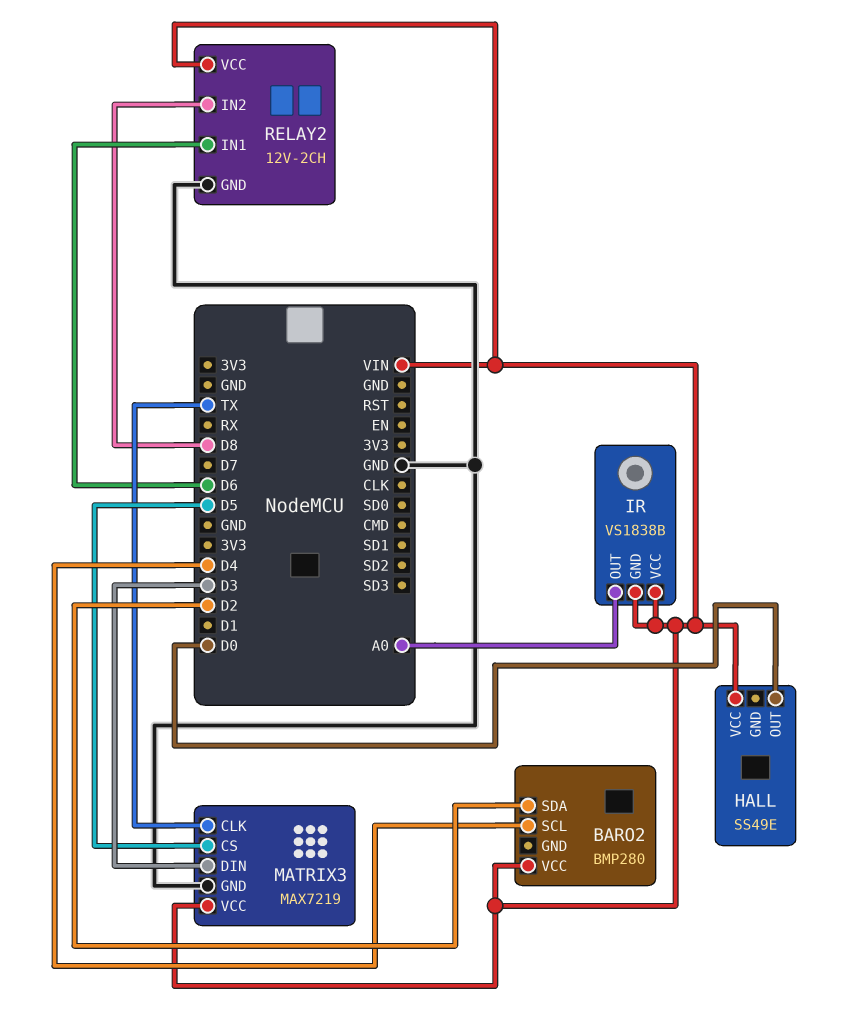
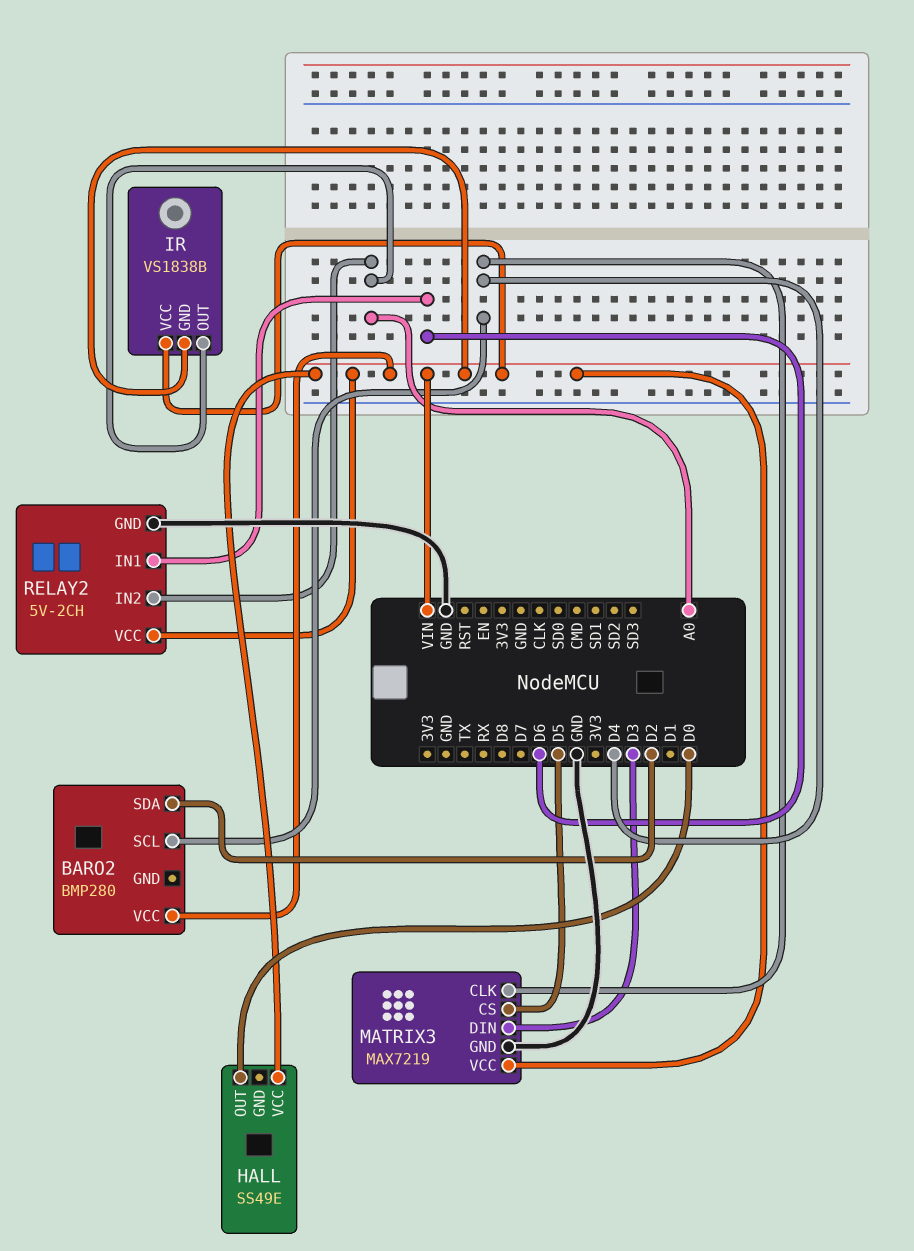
MATRIX3 pin CLK: TX -> D4
RELAY2: 12V-2CH -> 5V-2CH
RELAY2 pin IN2: D8 -> A0

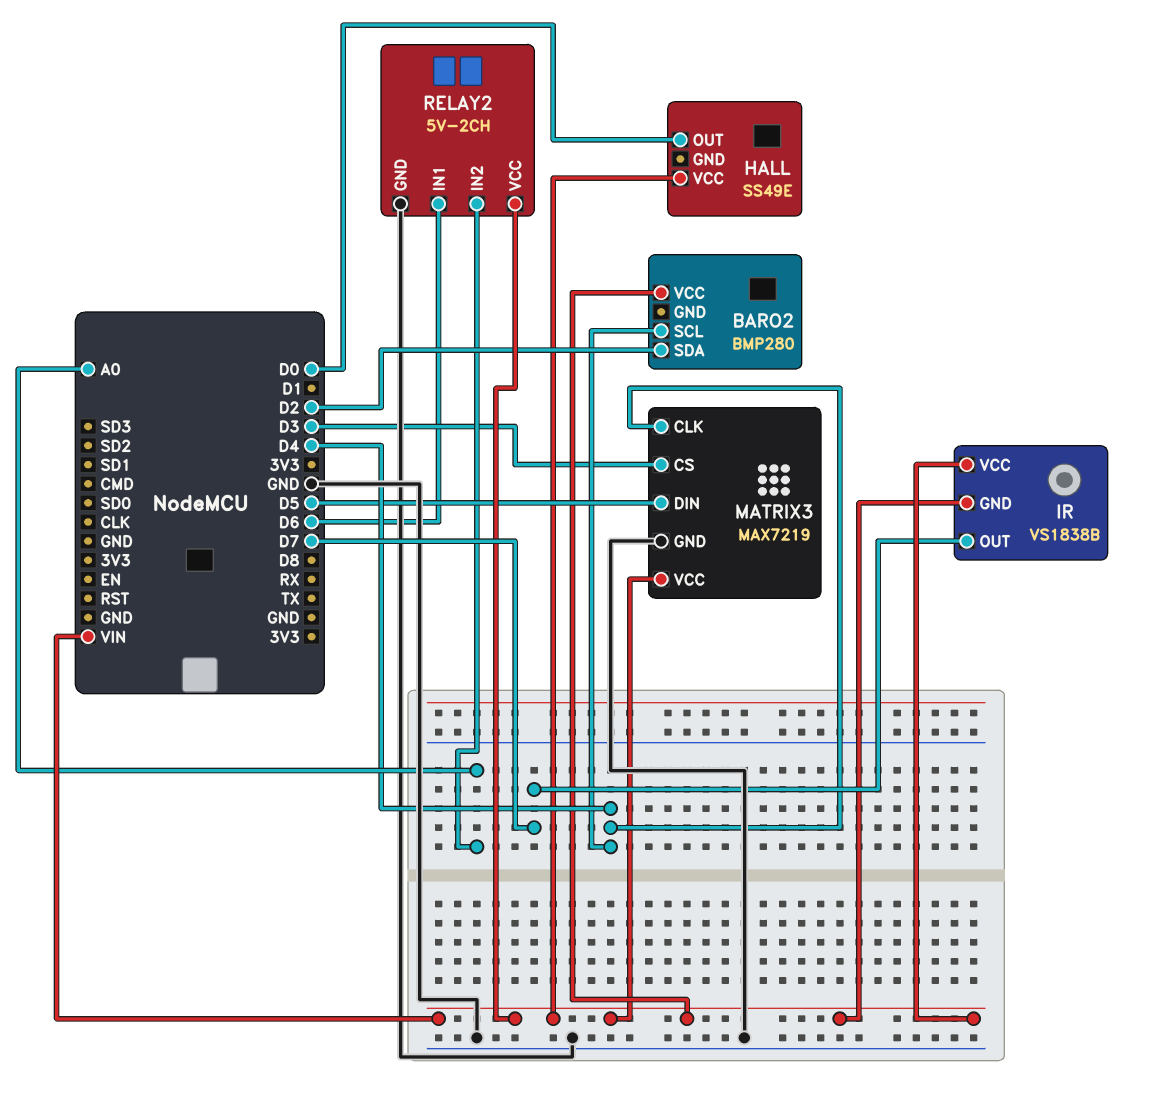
IR pin OUT: A0 -> D7
MATRIX3 pin CS: D5 -> D3
MATRIX3 pin DIN: D3 -> D5

